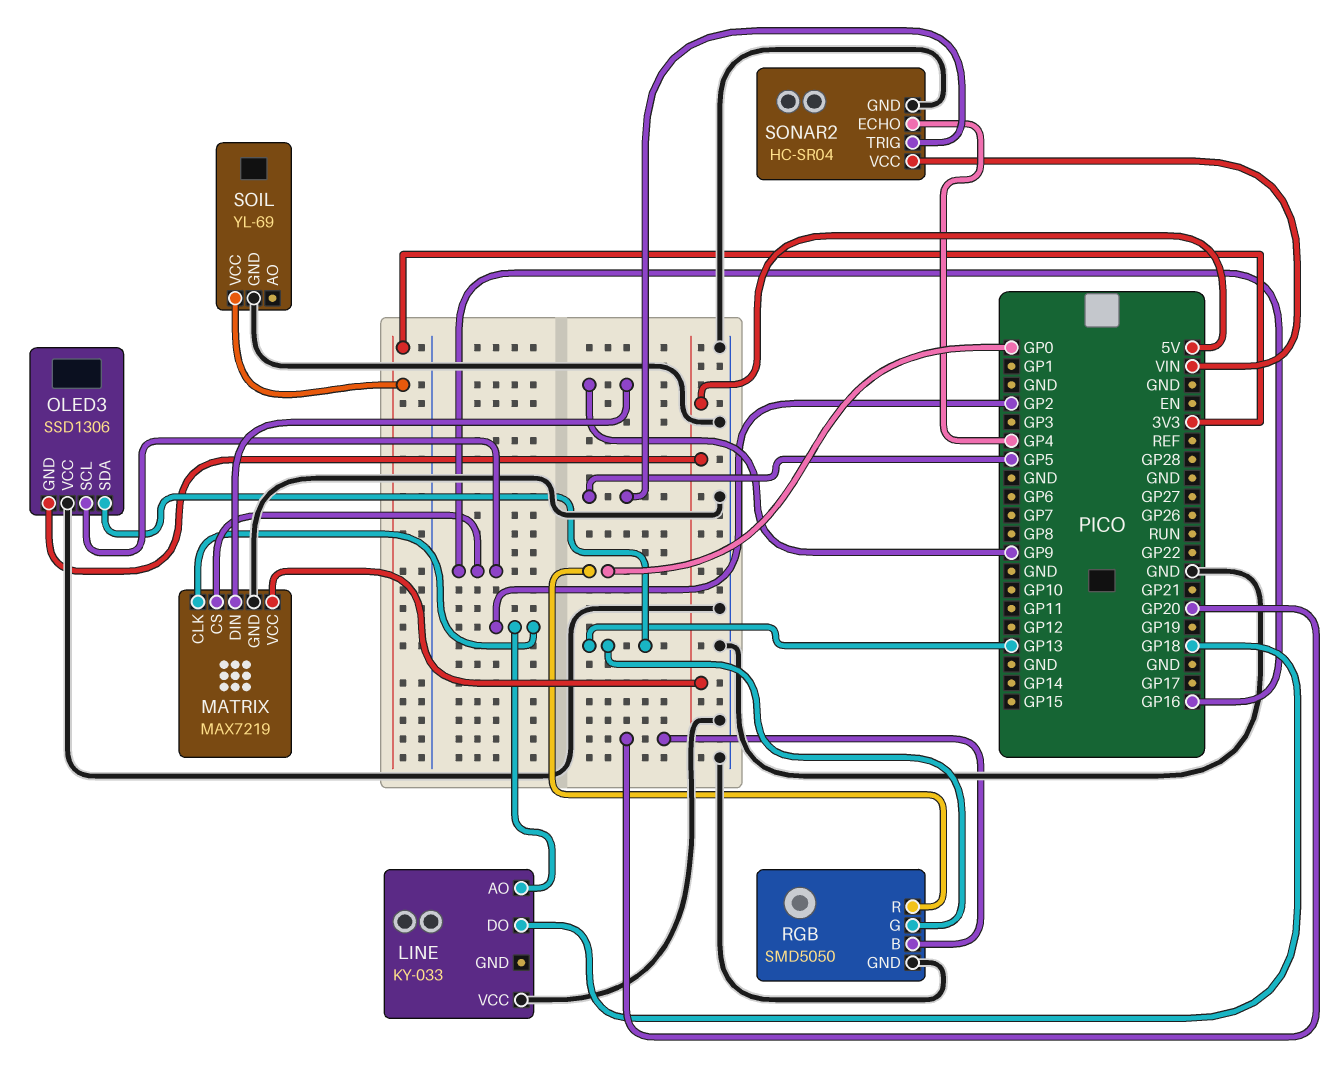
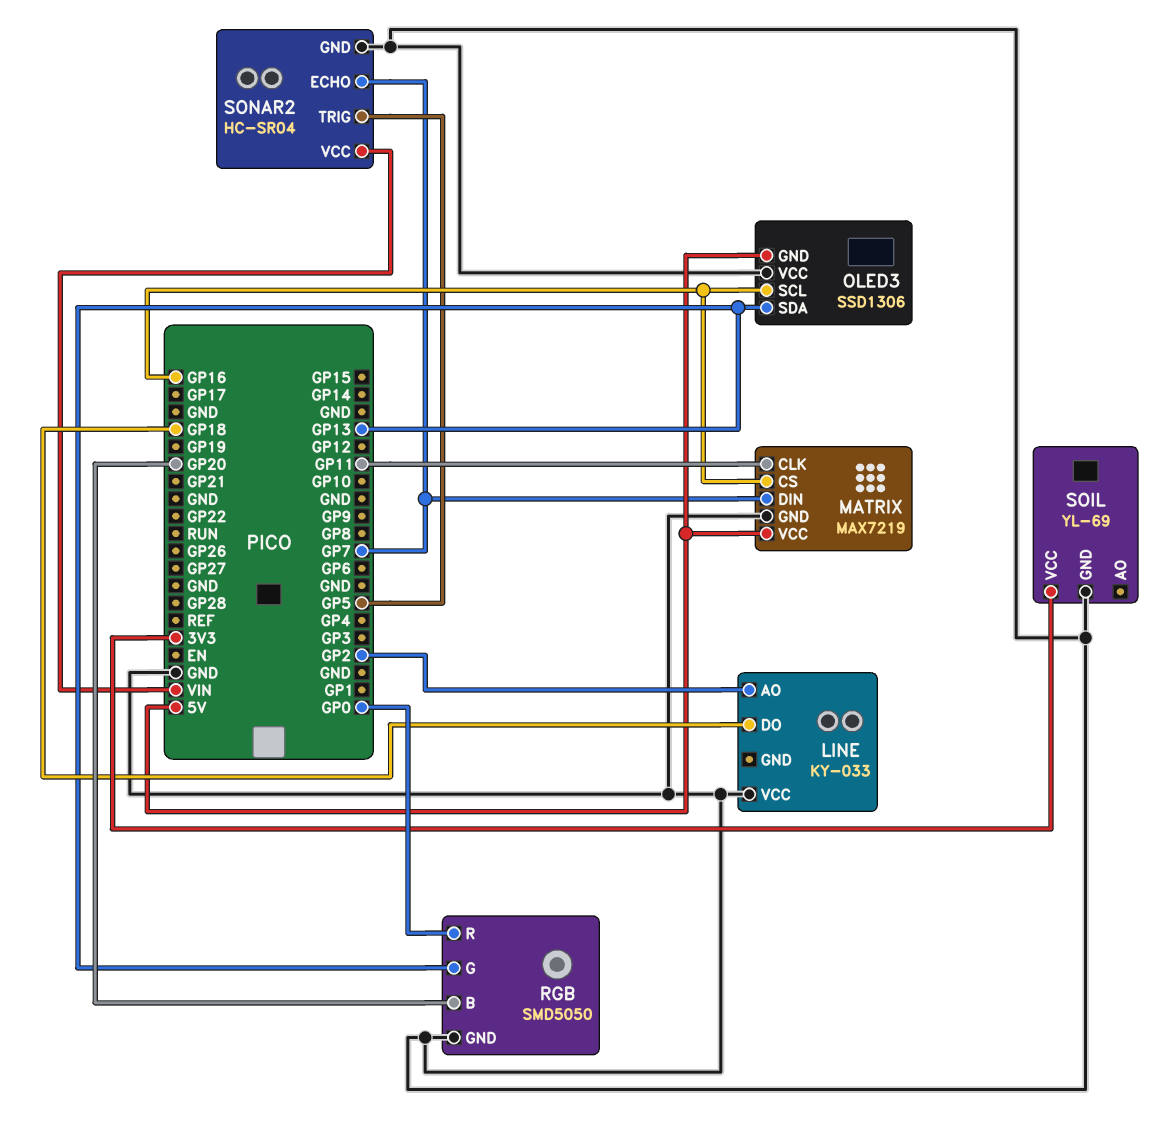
MATRIX pin CLK: GP2 -> GP11
MATRIX pin DIN: GP9 -> GP7
SONAR2 pin ECHO: GP4 -> GP7

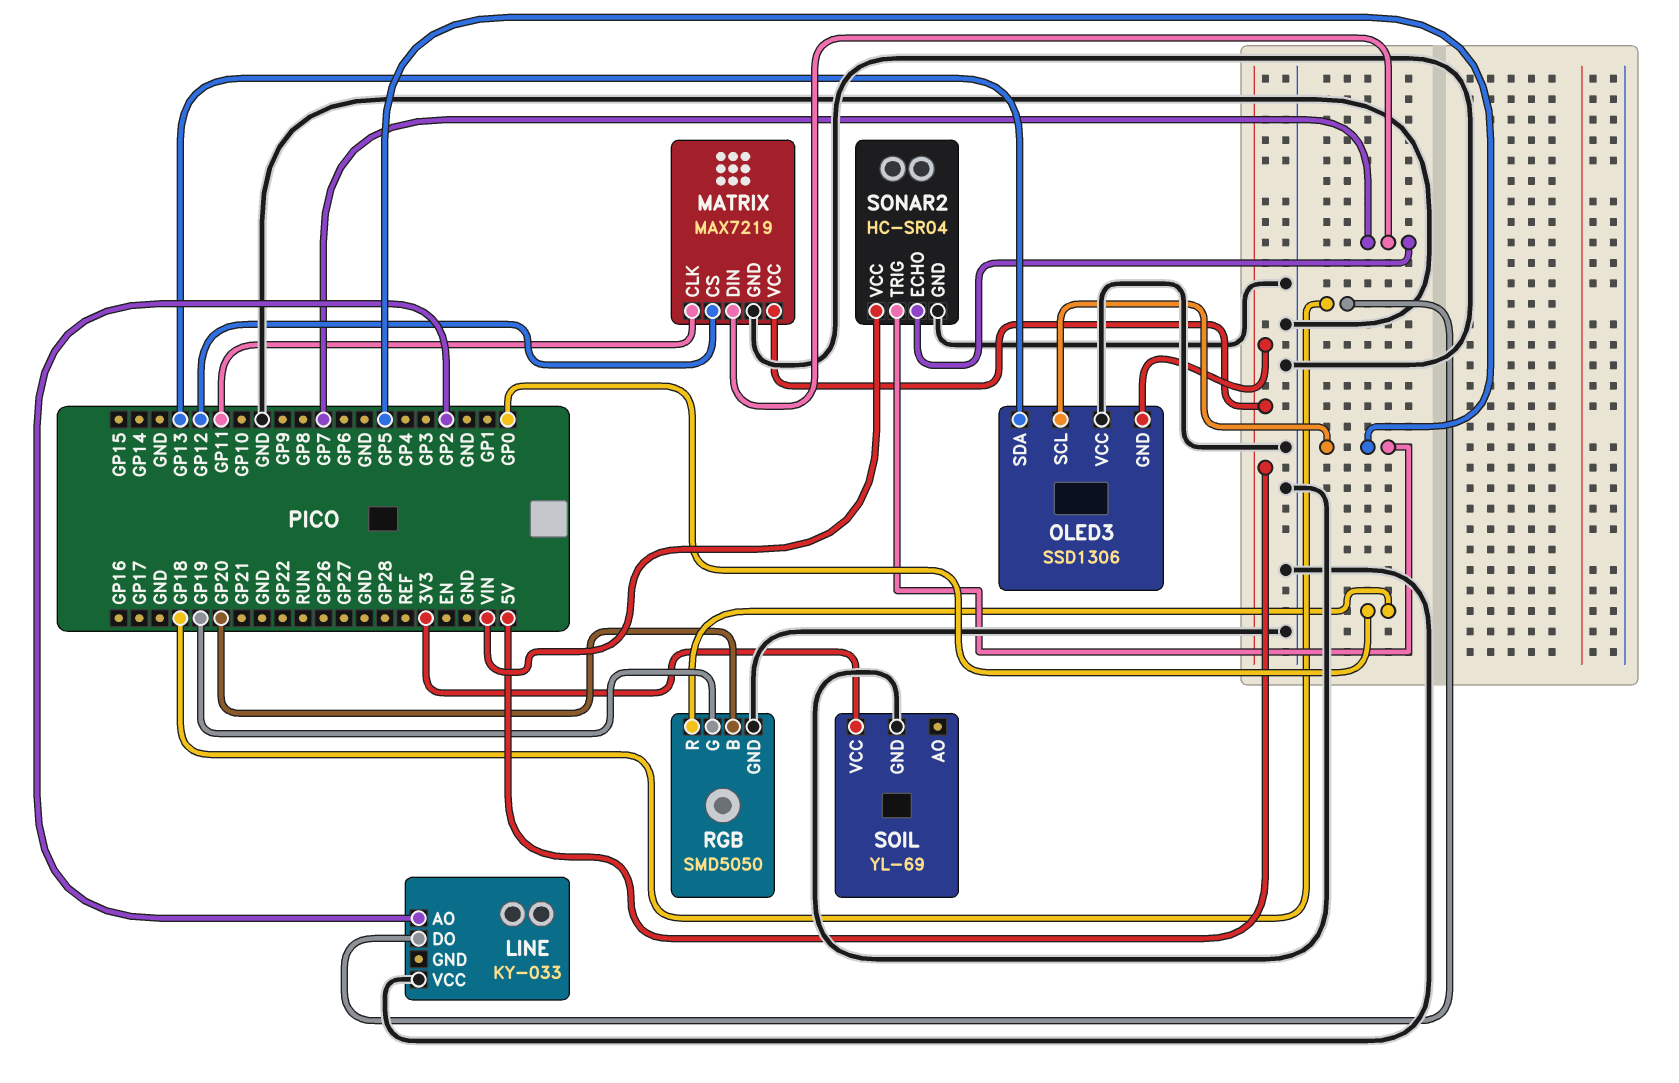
MATRIX pin CS: GP16 -> GP12
OLED3 pin SCL: GP16 -> GP5
RGB pin G: GP13 -> GP19

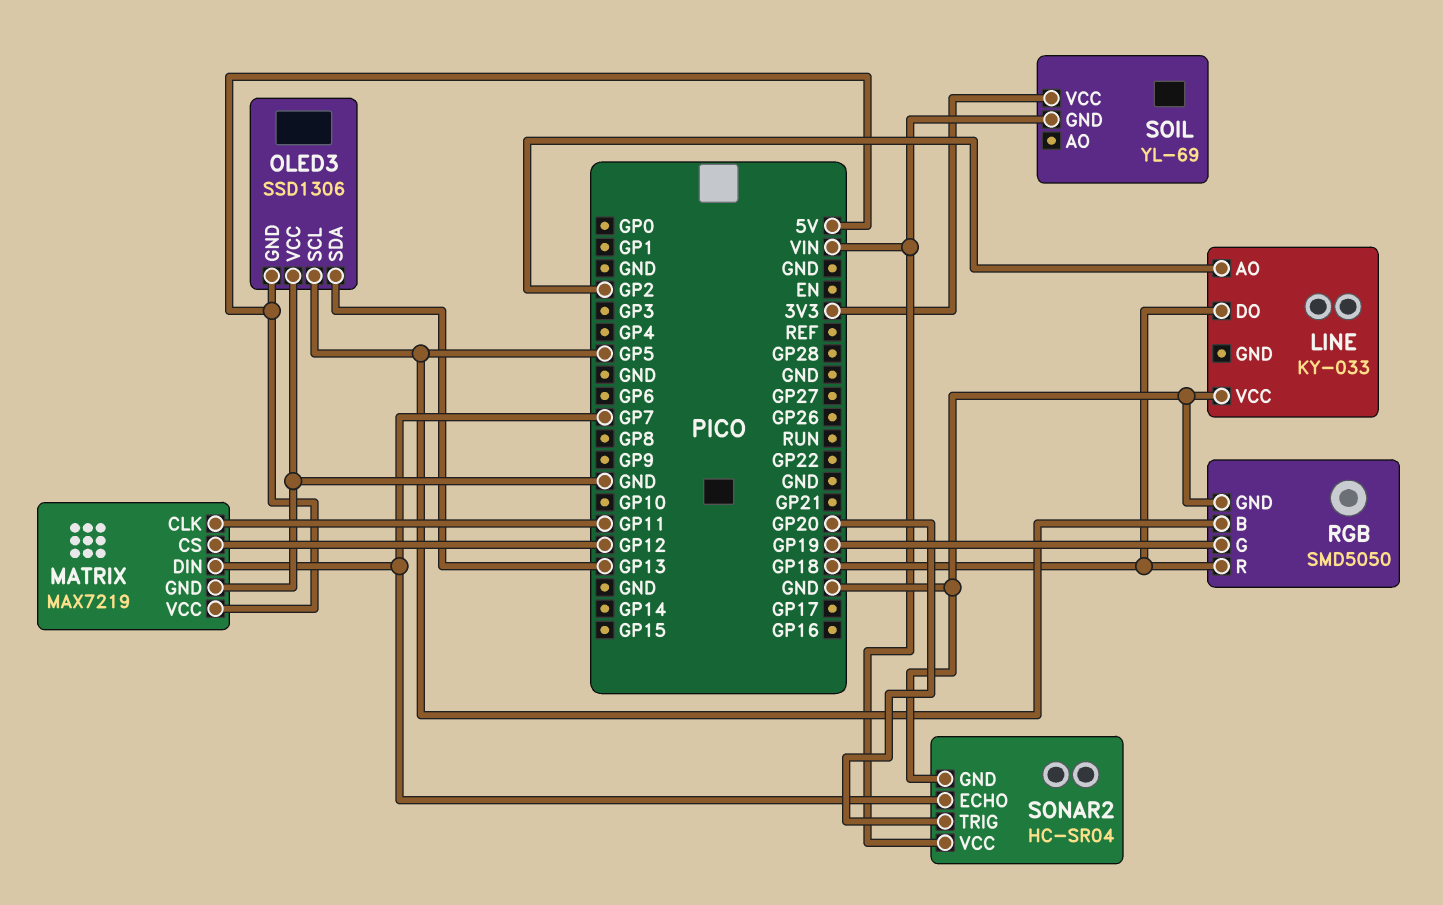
RGB pin B: GP20 -> GP5
RGB pin R: GP0 -> GP18
SOIL pin GND: GND -> VIN
SONAR2 pin TRIG: GP5 -> GP20

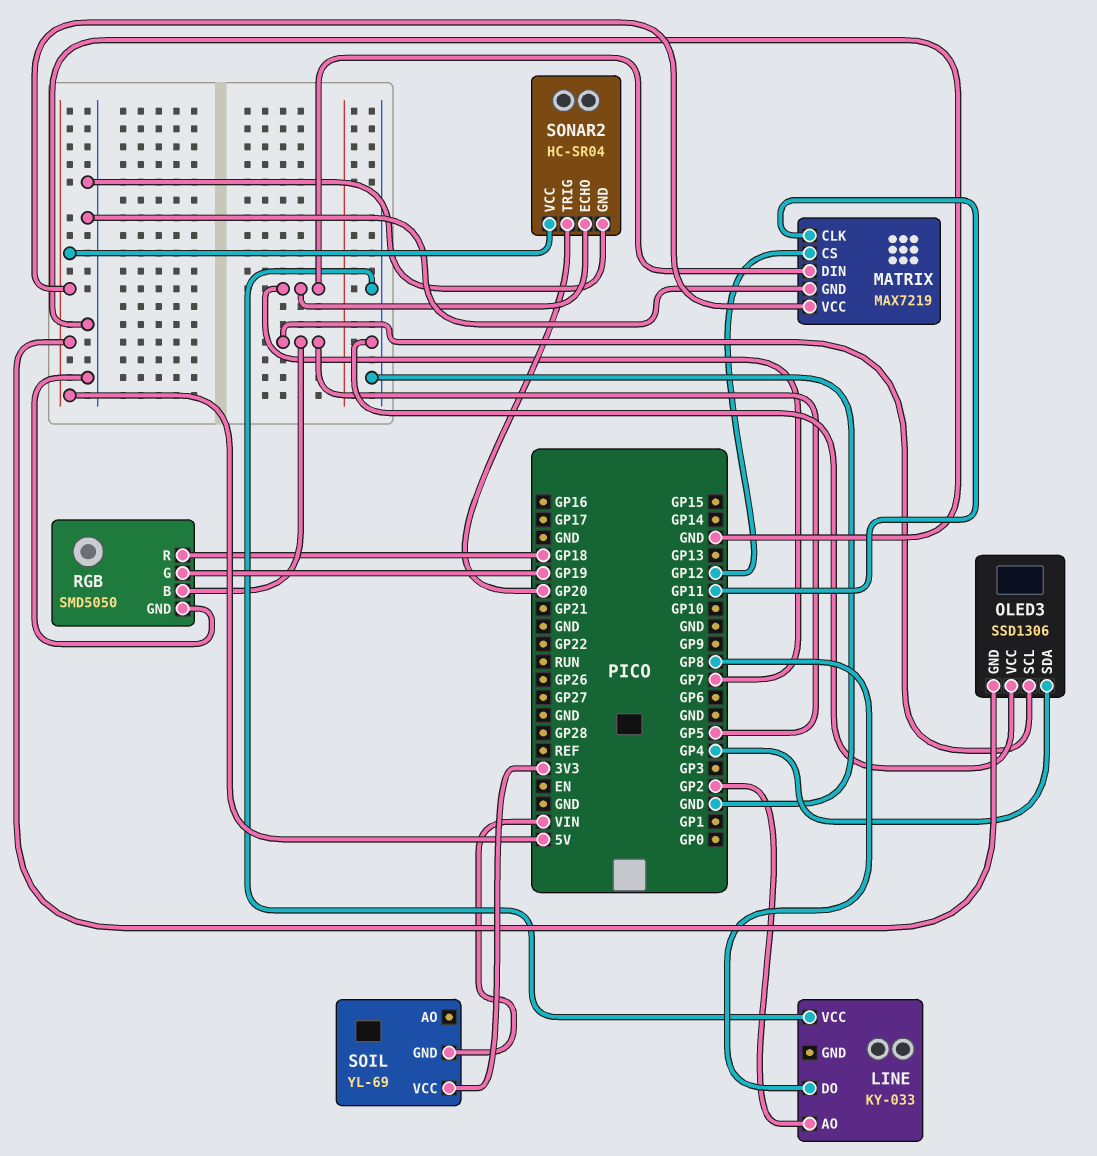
LINE pin DO: GP18 -> GP8
OLED3 pin SDA: GP13 -> GP4
SONAR2 pin VCC: VIN -> 5V

